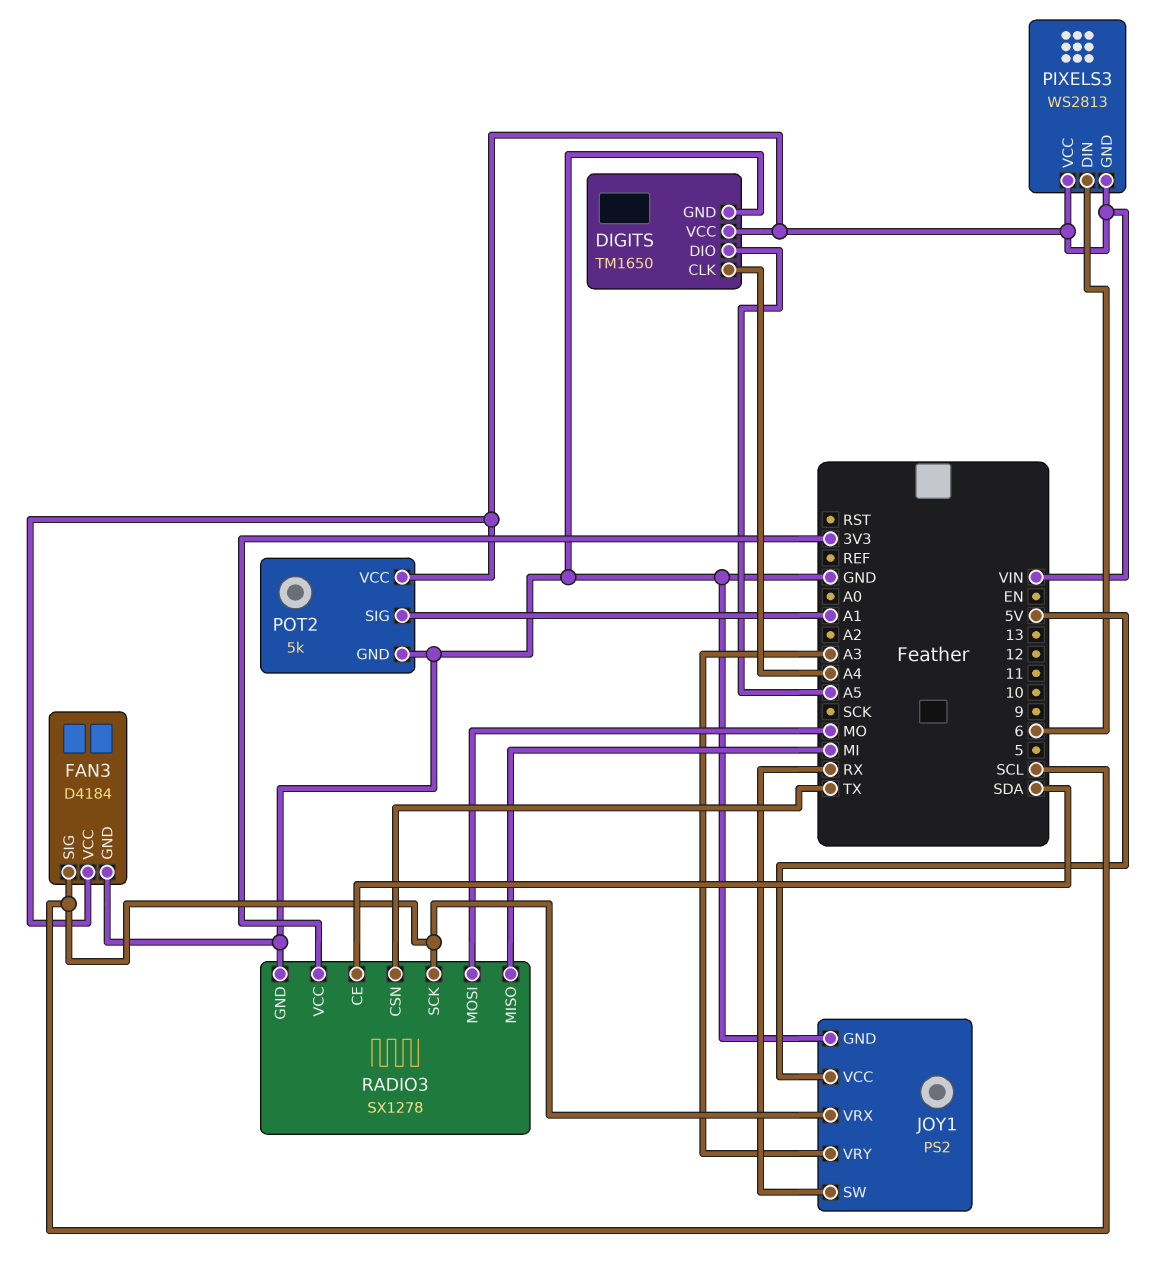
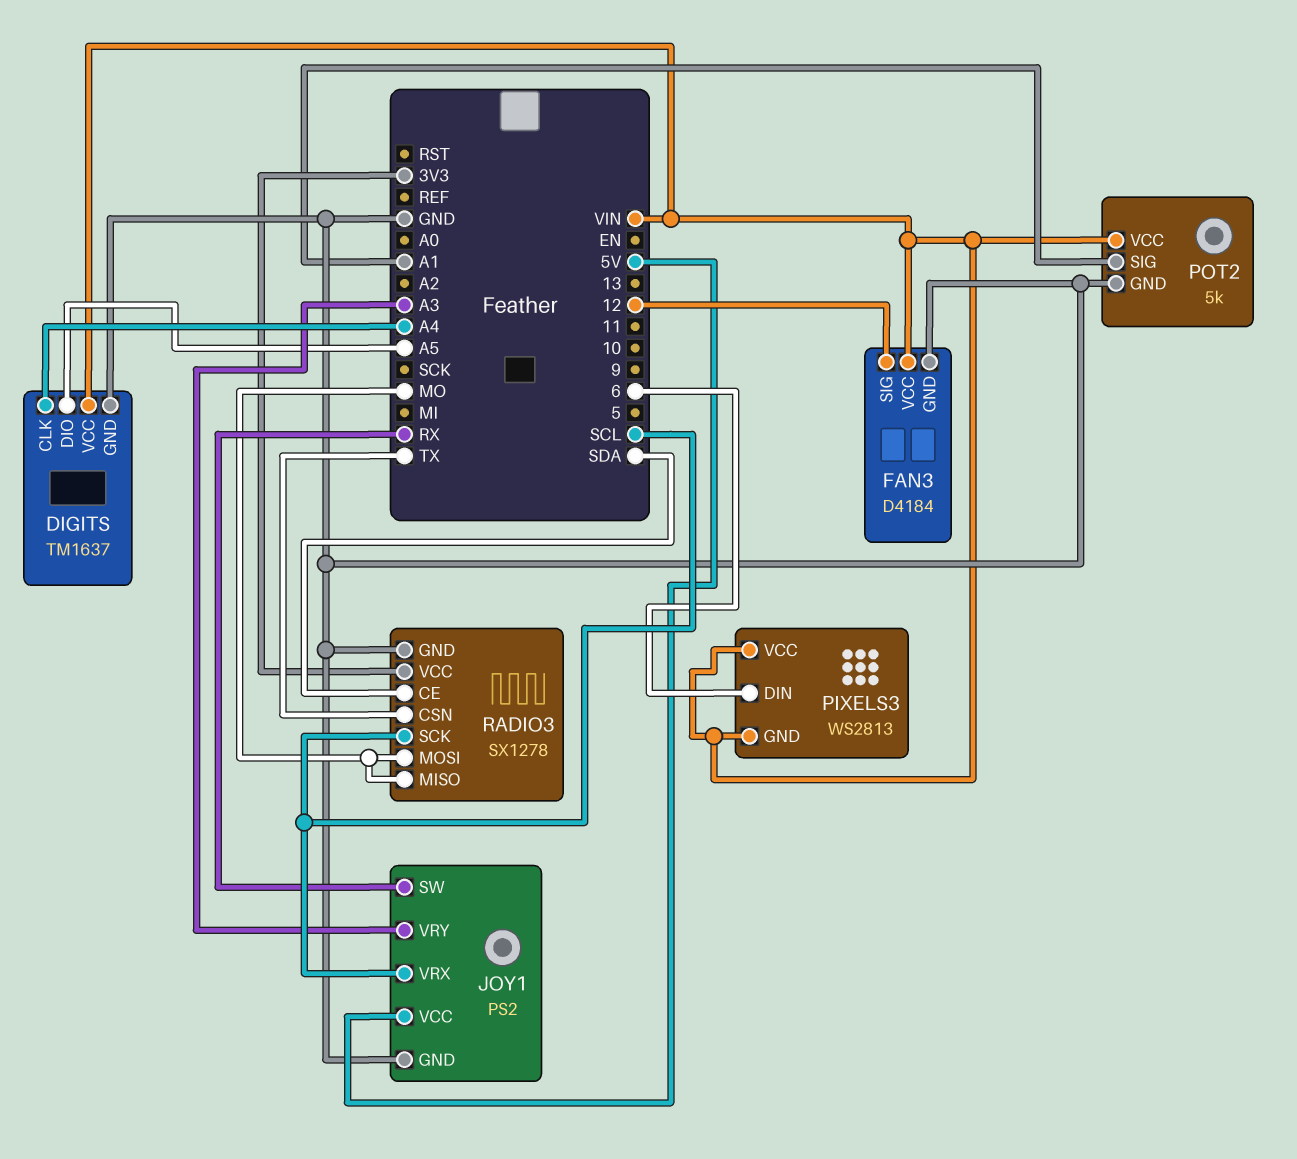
DIGITS: TM1650 -> TM1637
FAN3 pin SIG: SCL -> 12
RADIO3 pin MISO: MI -> MO

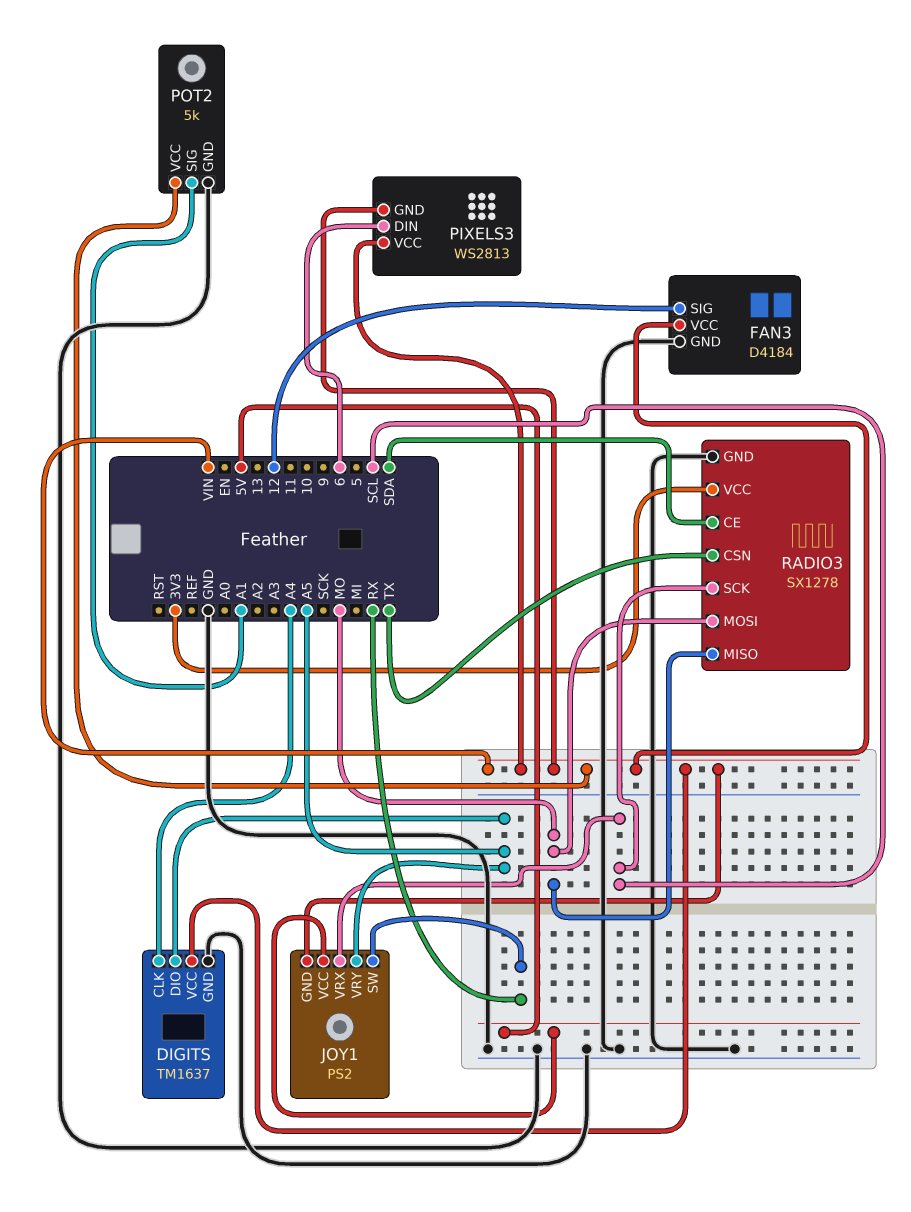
JOY1 pin GND: GND -> VIN
JOY1 pin VRY: A3 -> A5

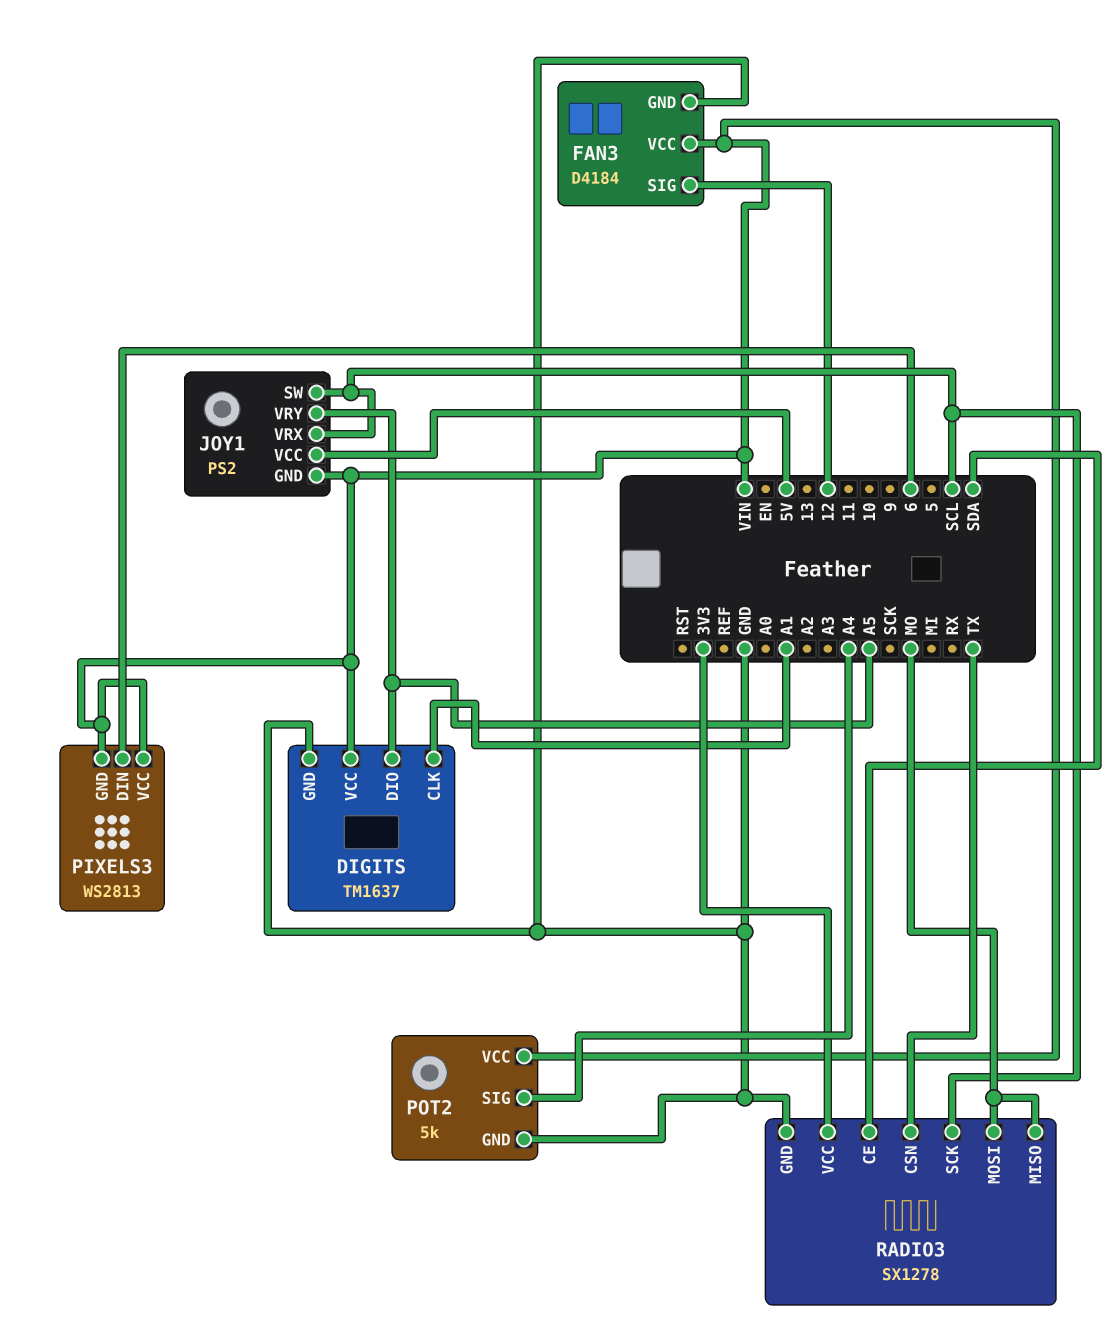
DIGITS pin CLK: A4 -> A1
JOY1 pin SW: RX -> SCL
POT2 pin SIG: A1 -> A4

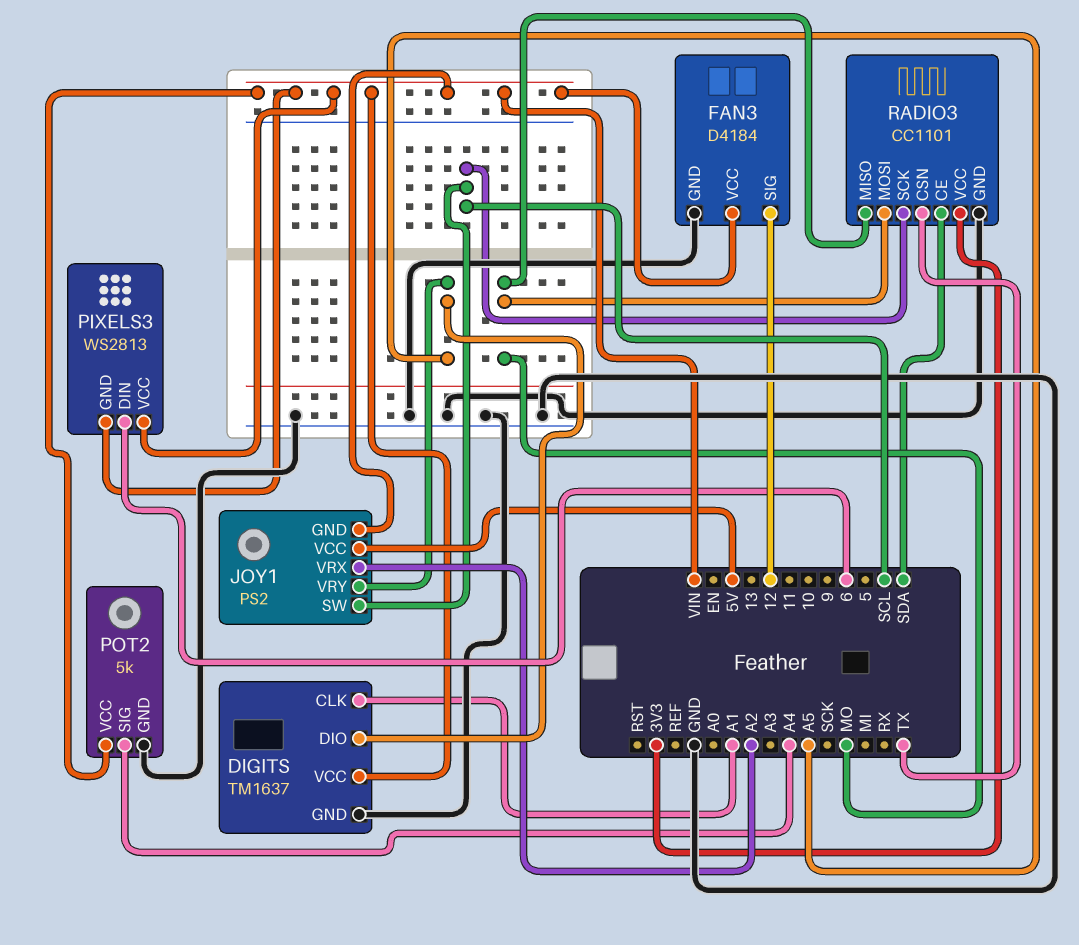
JOY1 pin VRX: SCL -> A2
RADIO3: SX1278 -> CC1101

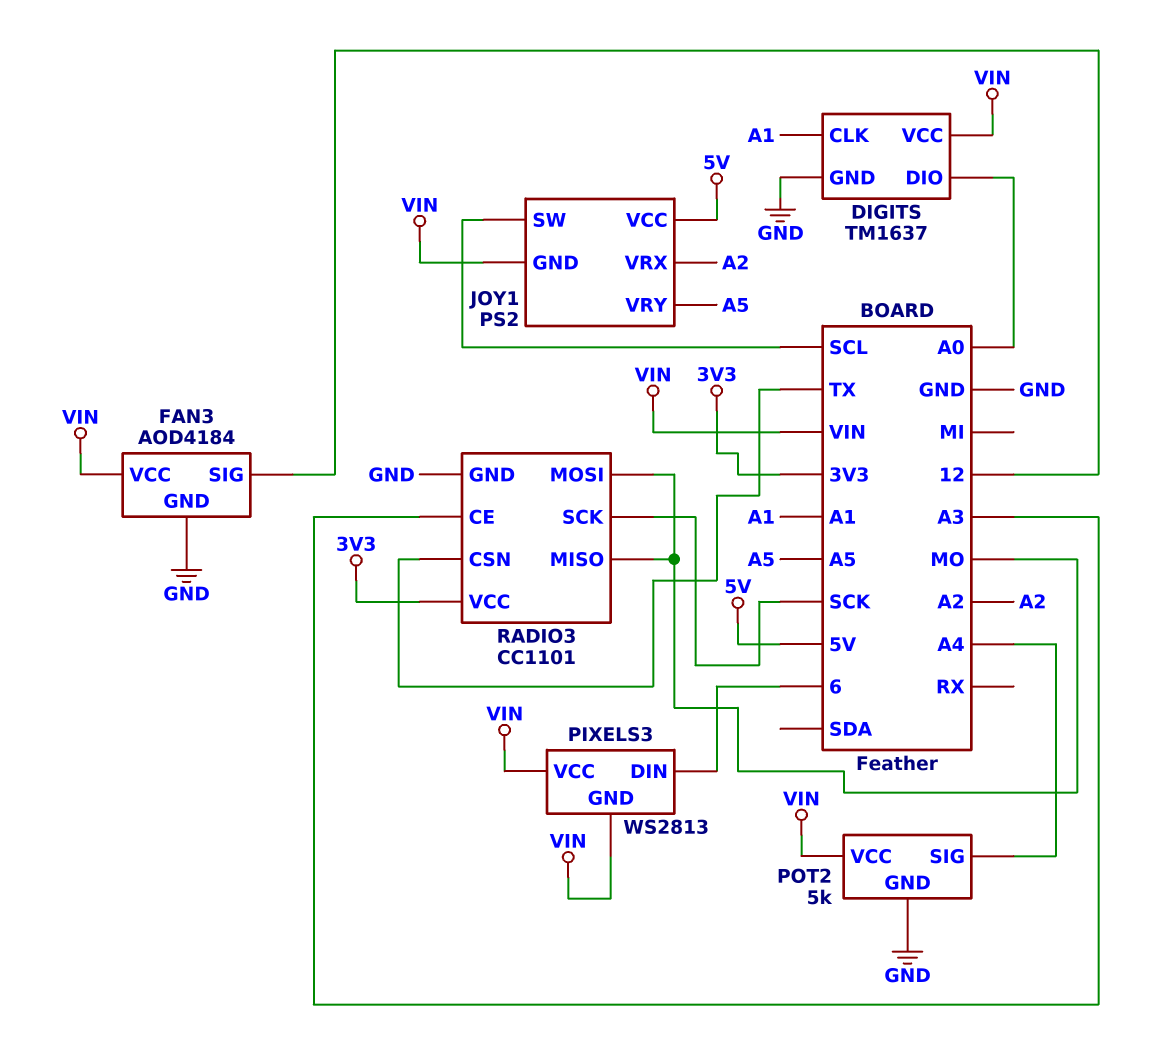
DIGITS pin DIO: A5 -> A0
FAN3: D4184 -> AOD4184
RADIO3 pin CE: SDA -> A3
RADIO3 pin SCK: SCL -> SCK

